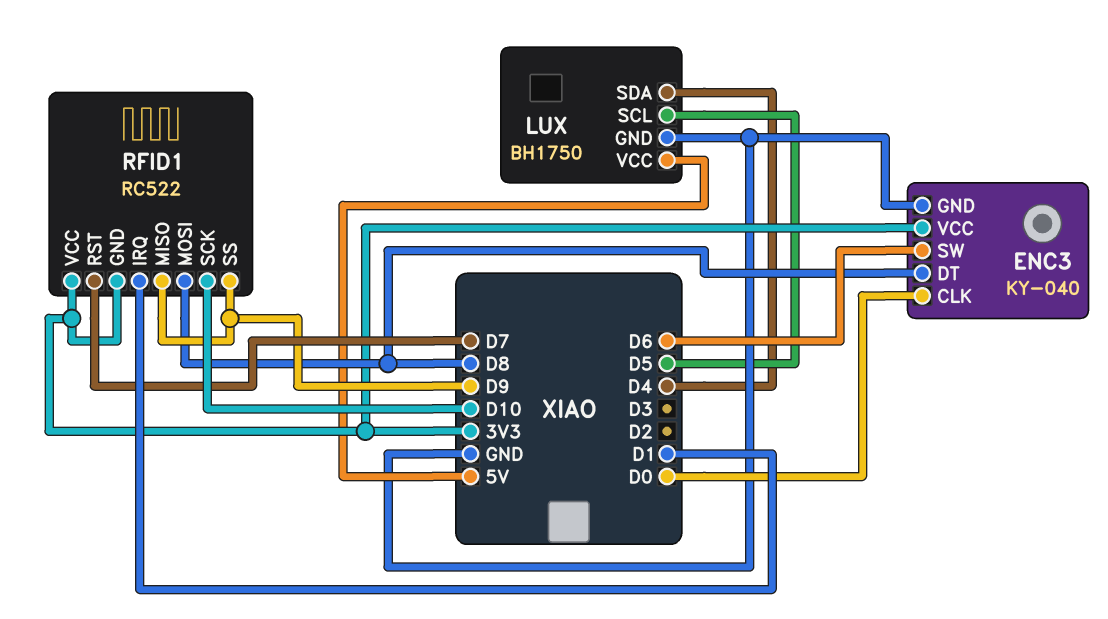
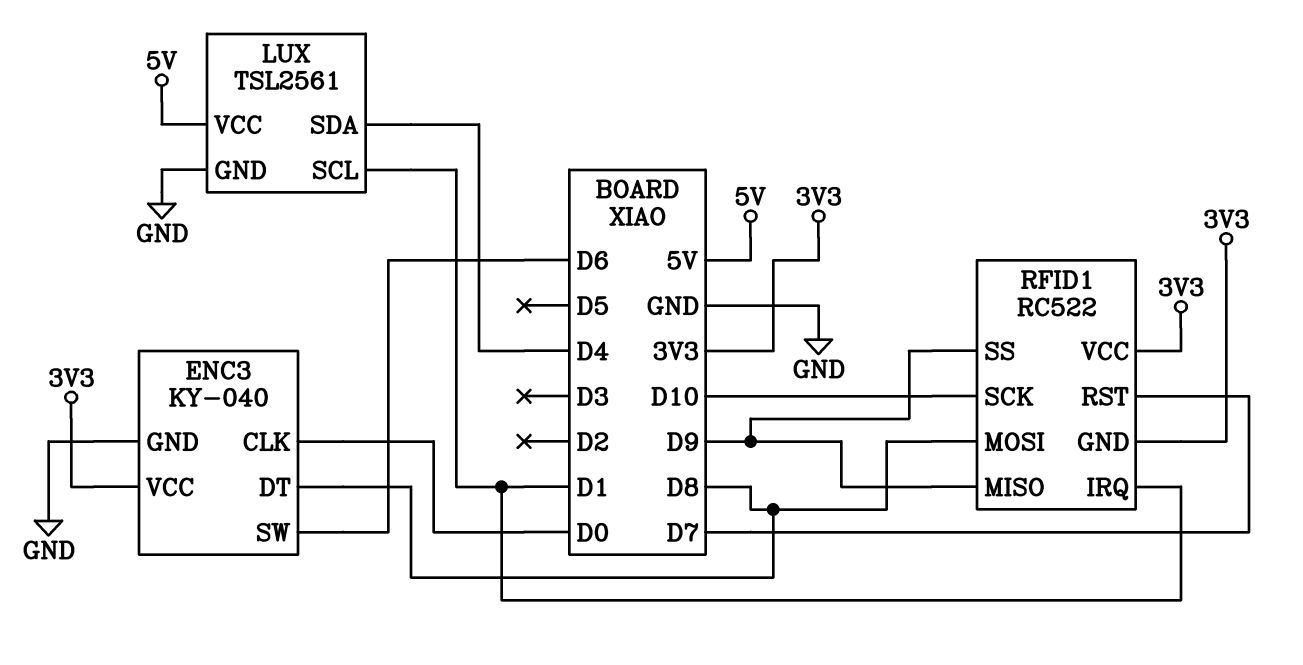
LUX: BH1750 -> TSL2561
LUX pin SCL: D5 -> D1

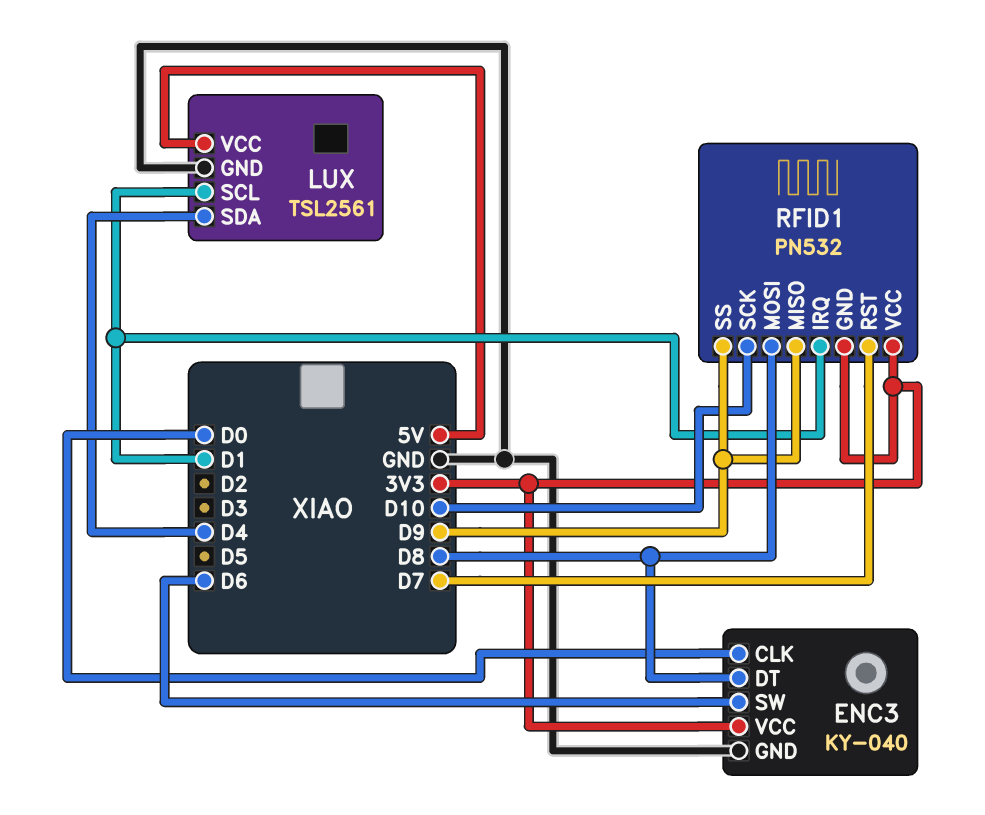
RFID1: RC522 -> PN532

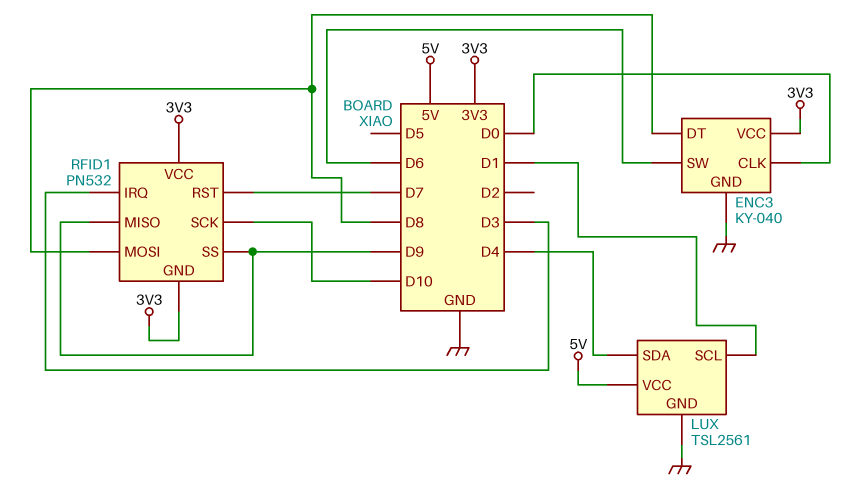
RFID1 pin IRQ: D1 -> D3

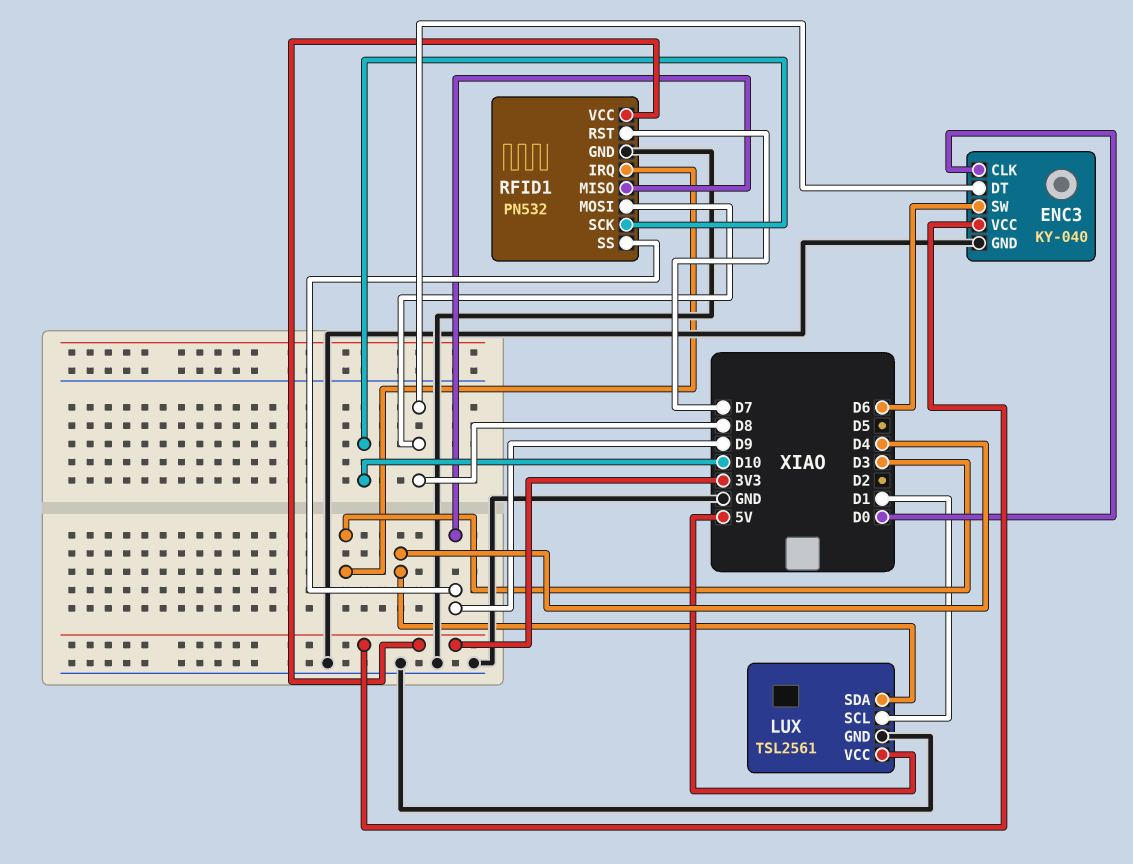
RFID1 pin GND: 3V3 -> GND

